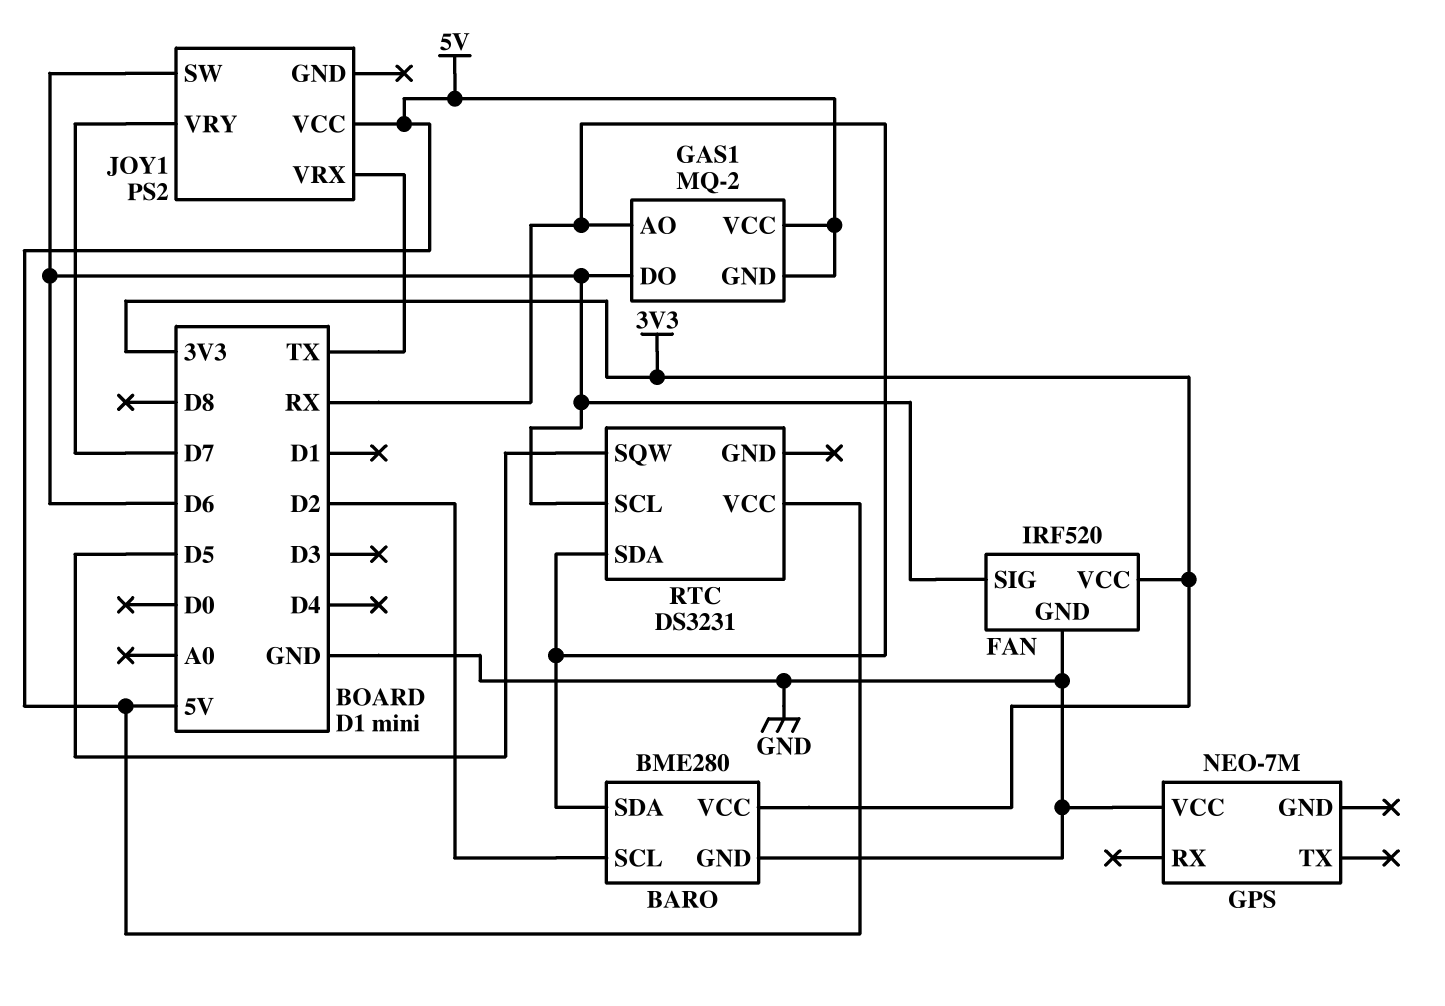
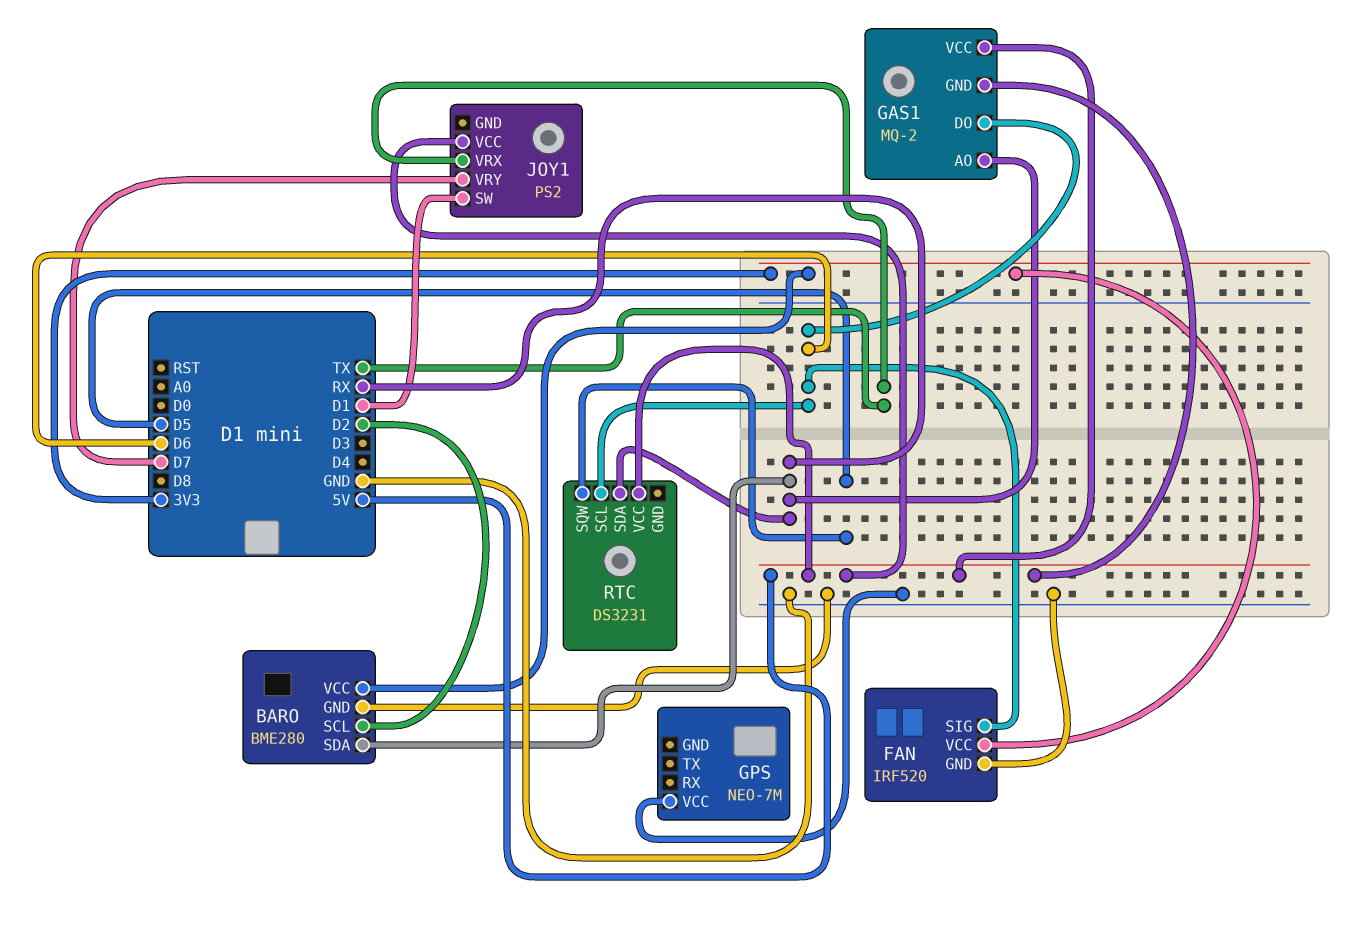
JOY1 pin SW: D6 -> D1

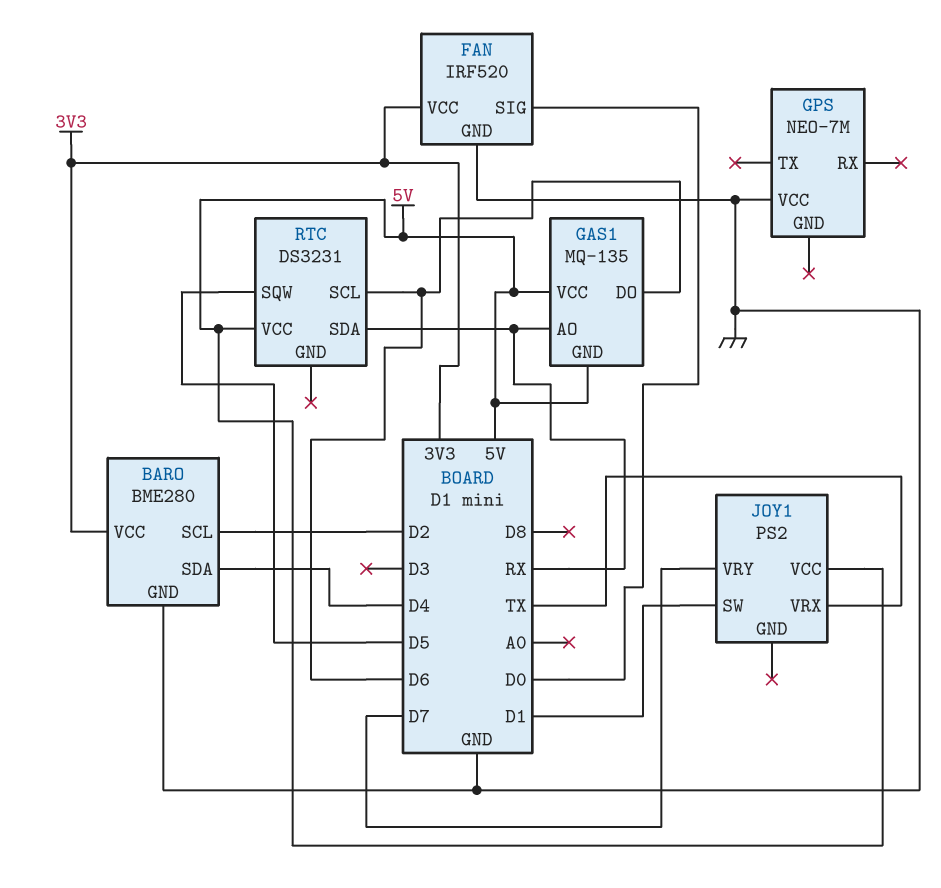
BARO pin SDA: RX -> D4
FAN pin SIG: D6 -> D0
GAS1: MQ-2 -> MQ-135

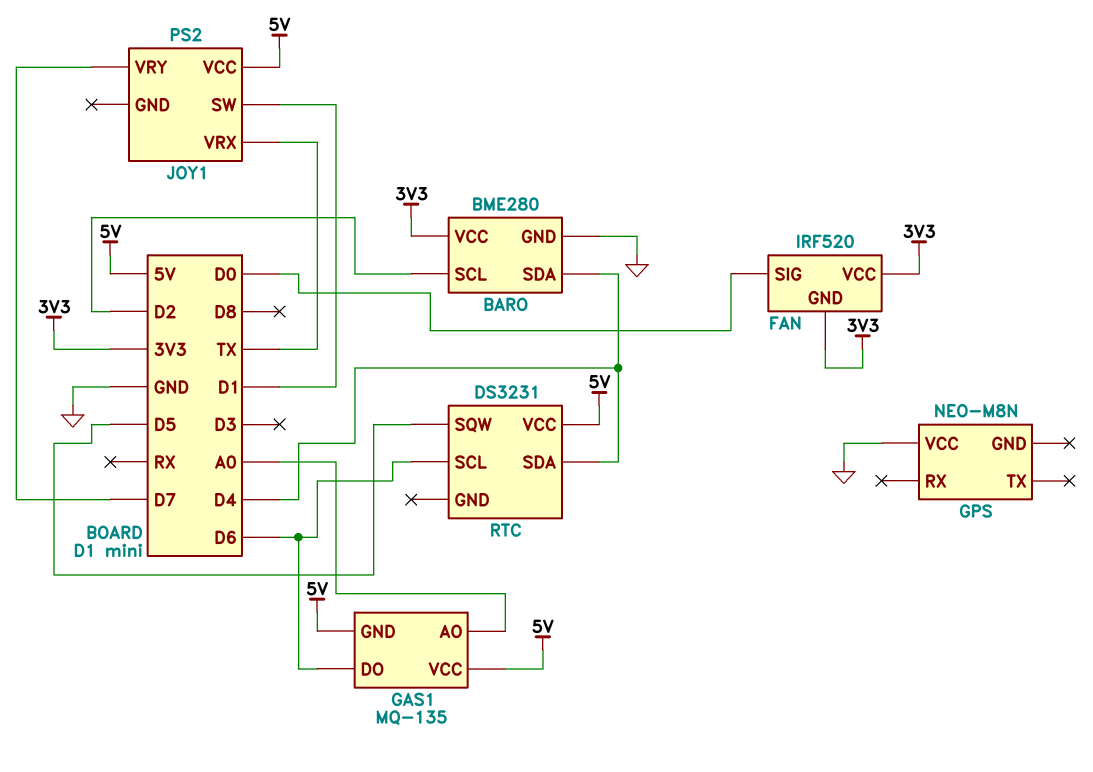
FAN pin GND: GND -> 3V3
GAS1 pin AO: RX -> A0
GPS: NEO-7M -> NEO-M8N
RTC pin SDA: RX -> D4

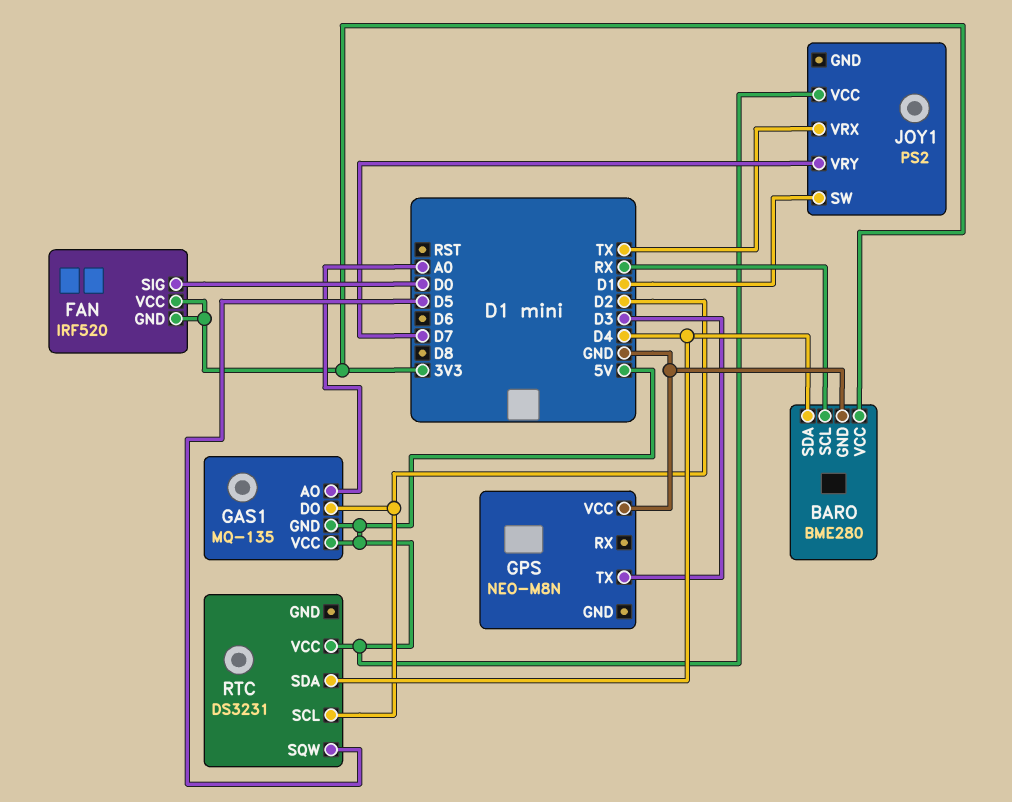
BARO pin SCL: D2 -> RX
GAS1 pin DO: D6 -> D2
GPS pin TX: none -> D3
RTC pin SCL: D6 -> D2

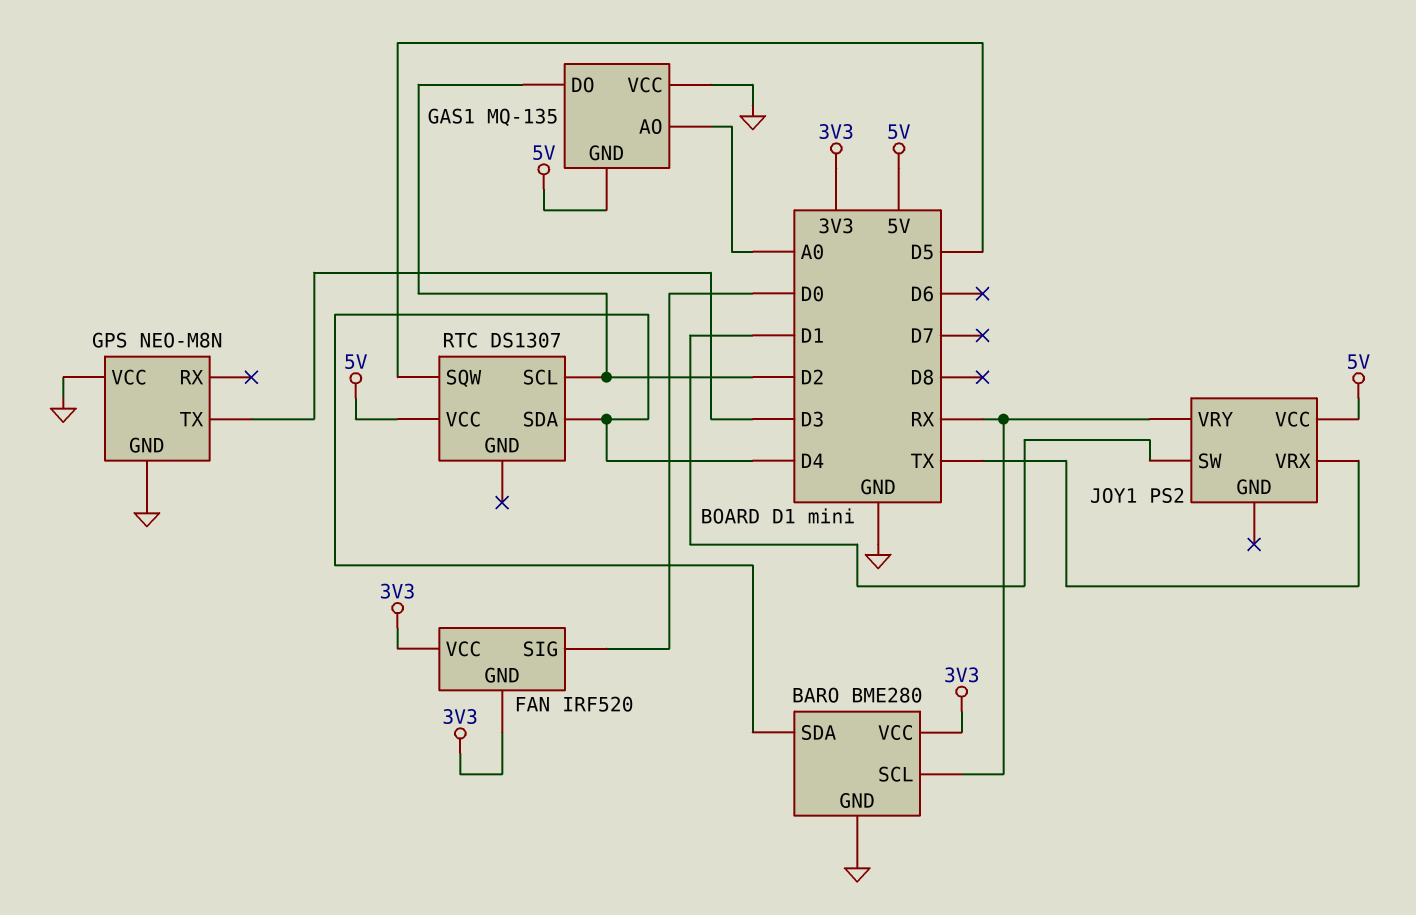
GAS1 pin VCC: 5V -> GND
GPS pin GND: none -> GND
JOY1 pin VRY: D7 -> RX
RTC: DS3231 -> DS1307

